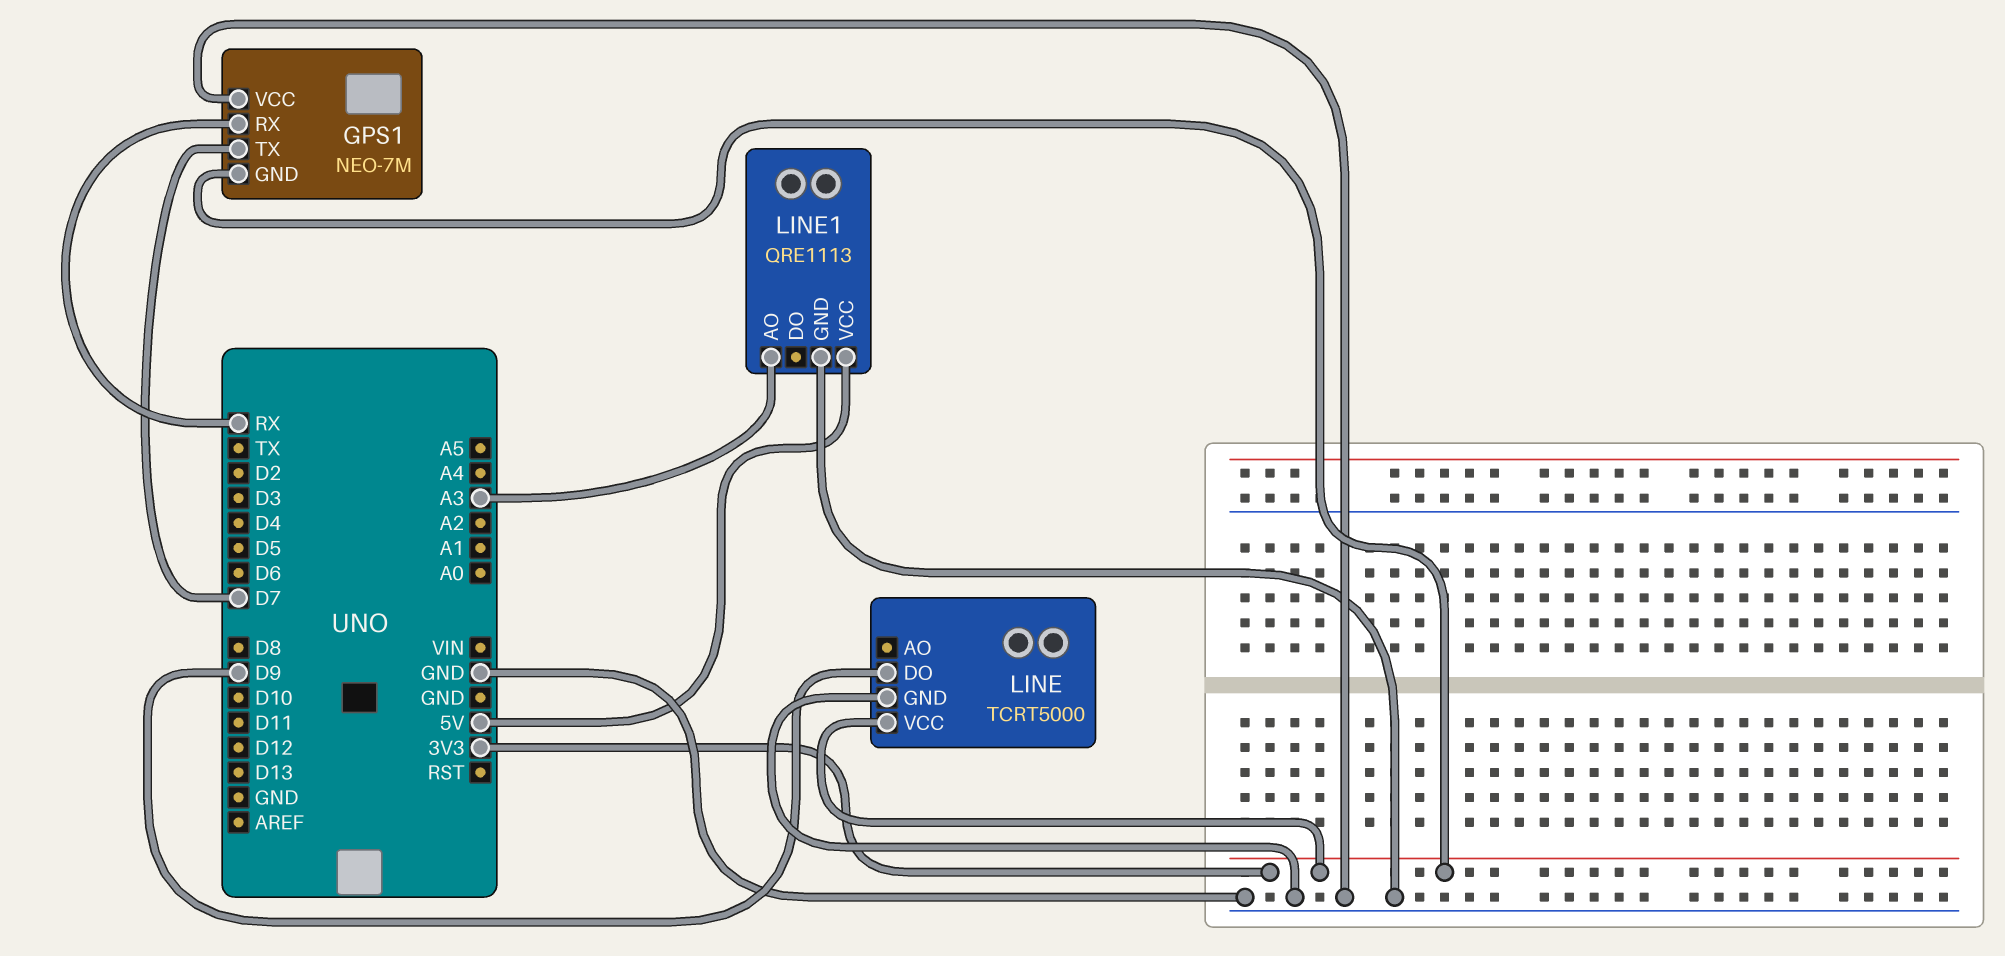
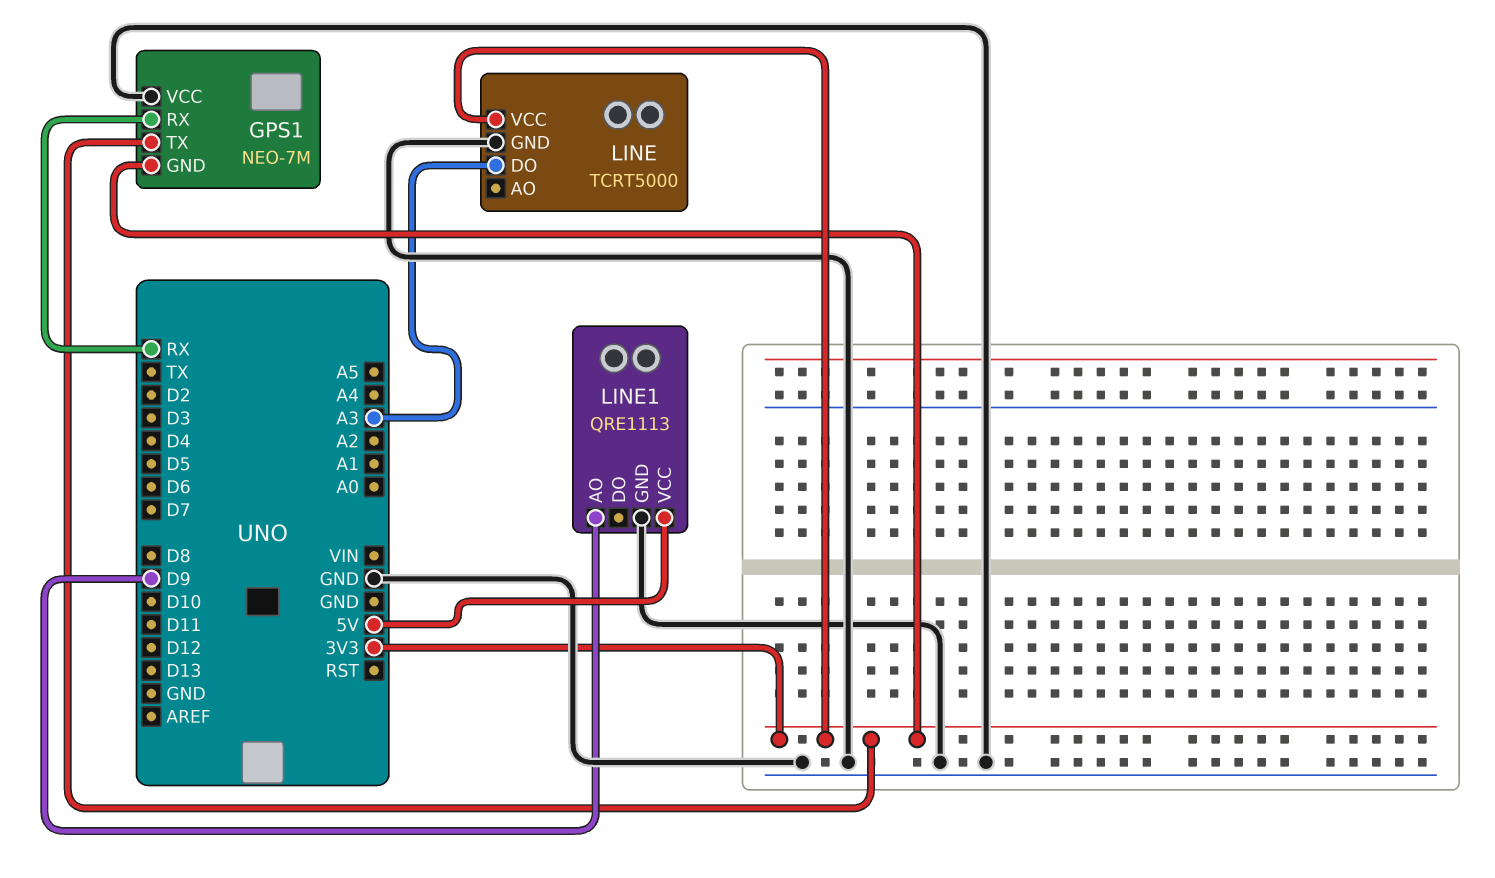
GPS1 pin TX: D7 -> 3V3
LINE pin DO: D9 -> A3
LINE1 pin AO: A3 -> D9

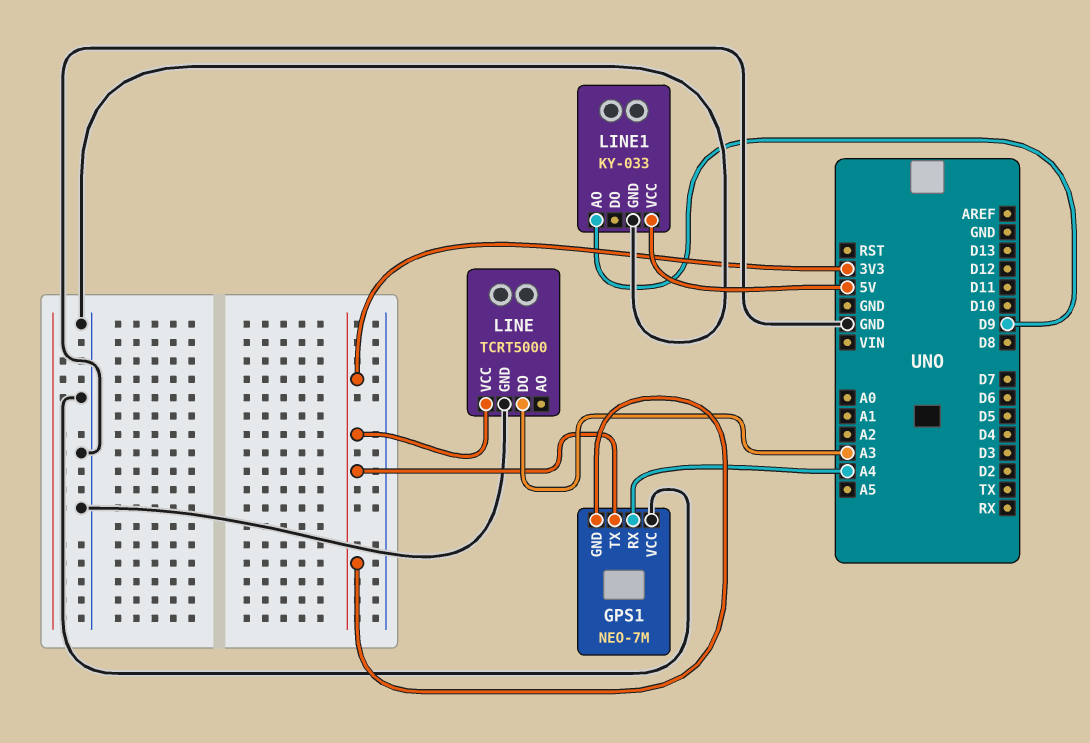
GPS1 pin RX: RX -> A4
LINE1: QRE1113 -> KY-033

